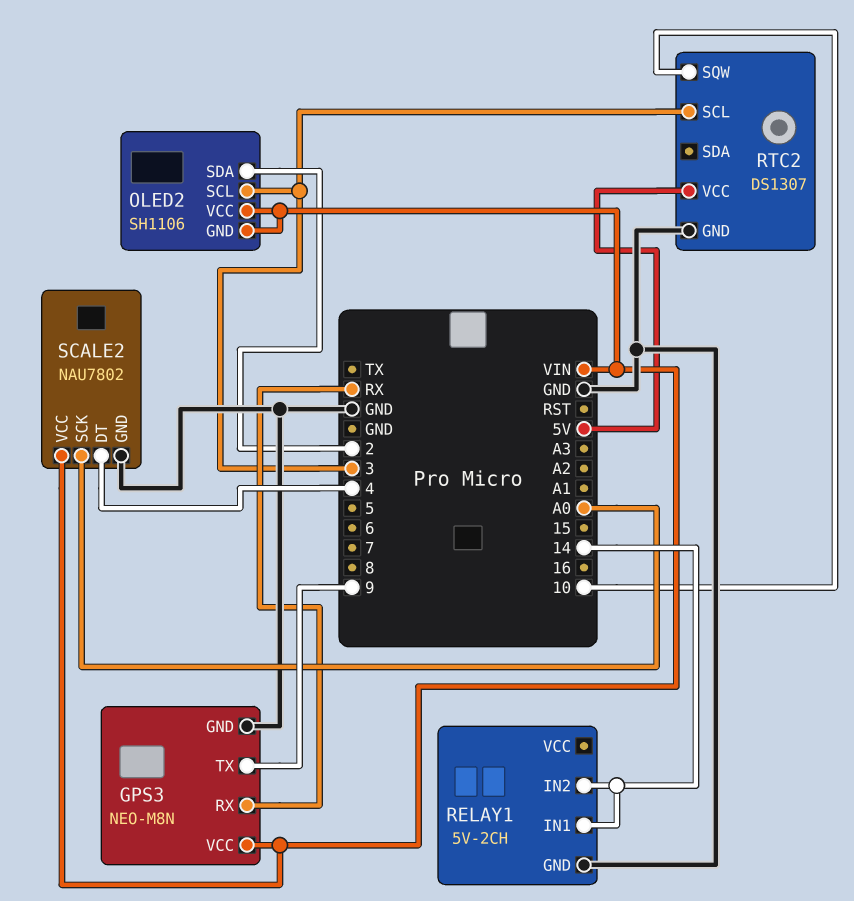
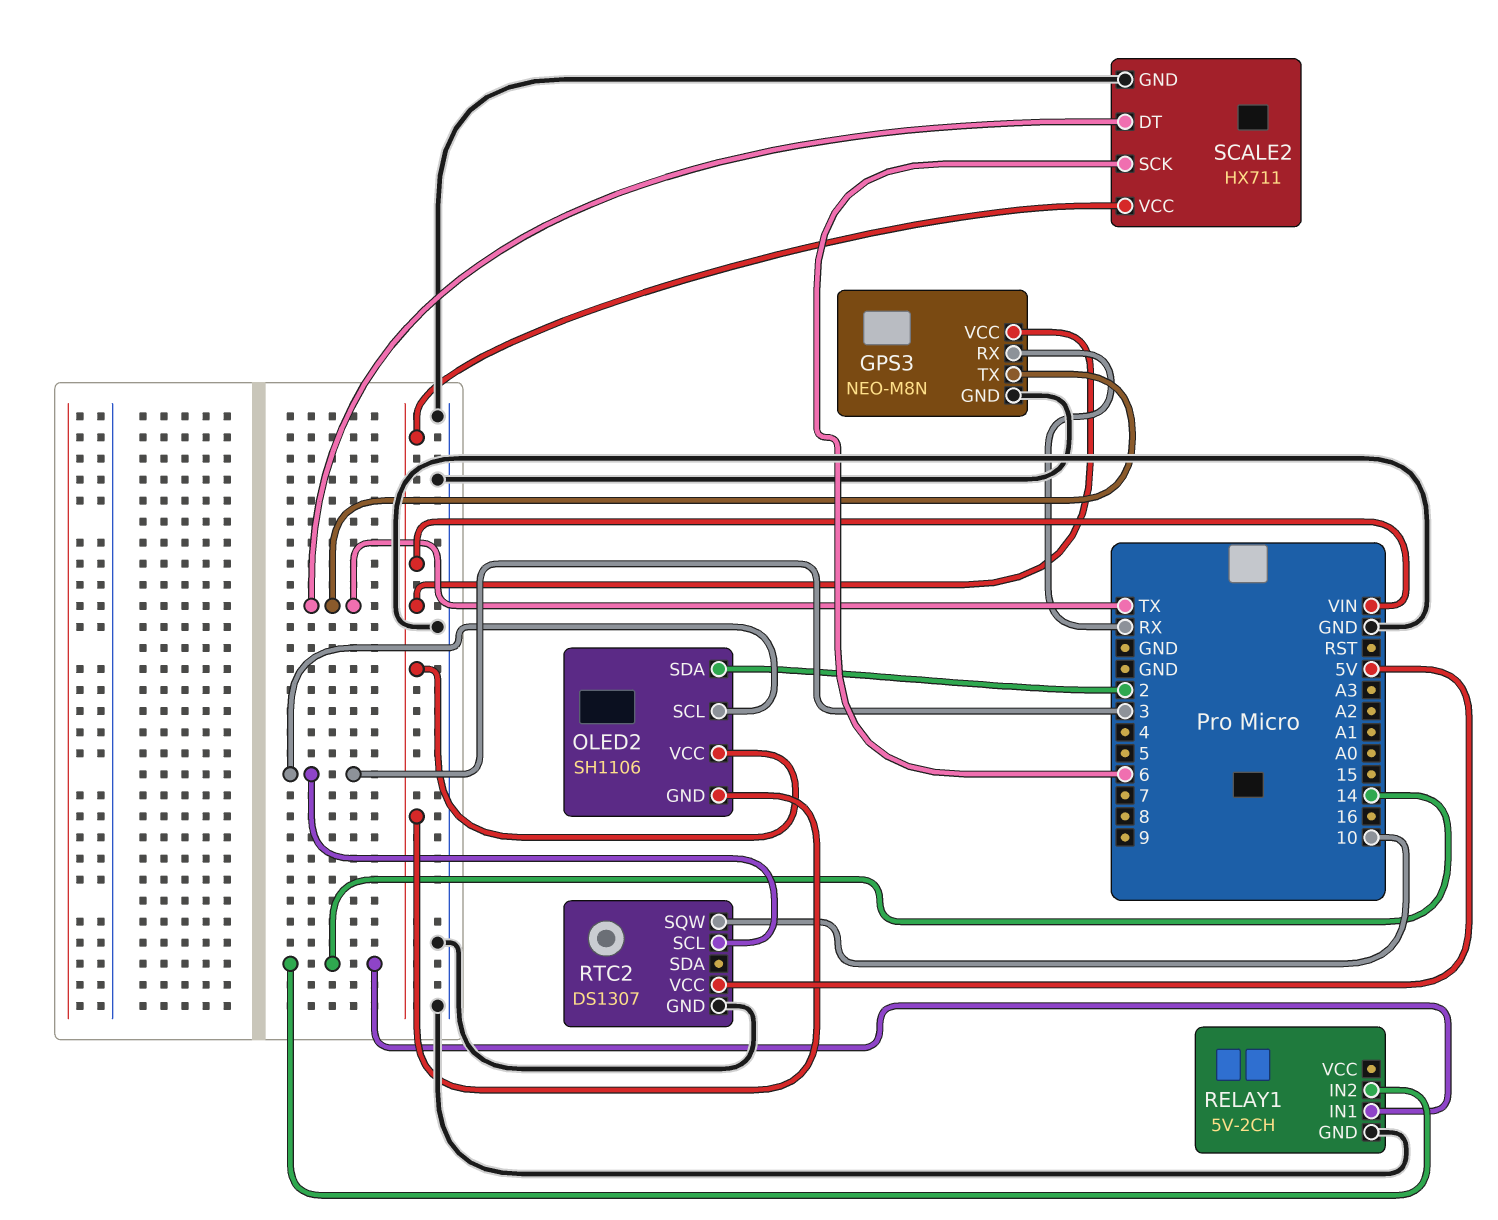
GPS3 pin TX: 9 -> TX
SCALE2: NAU7802 -> HX711
SCALE2 pin DT: 4 -> TX
SCALE2 pin SCK: A0 -> 6

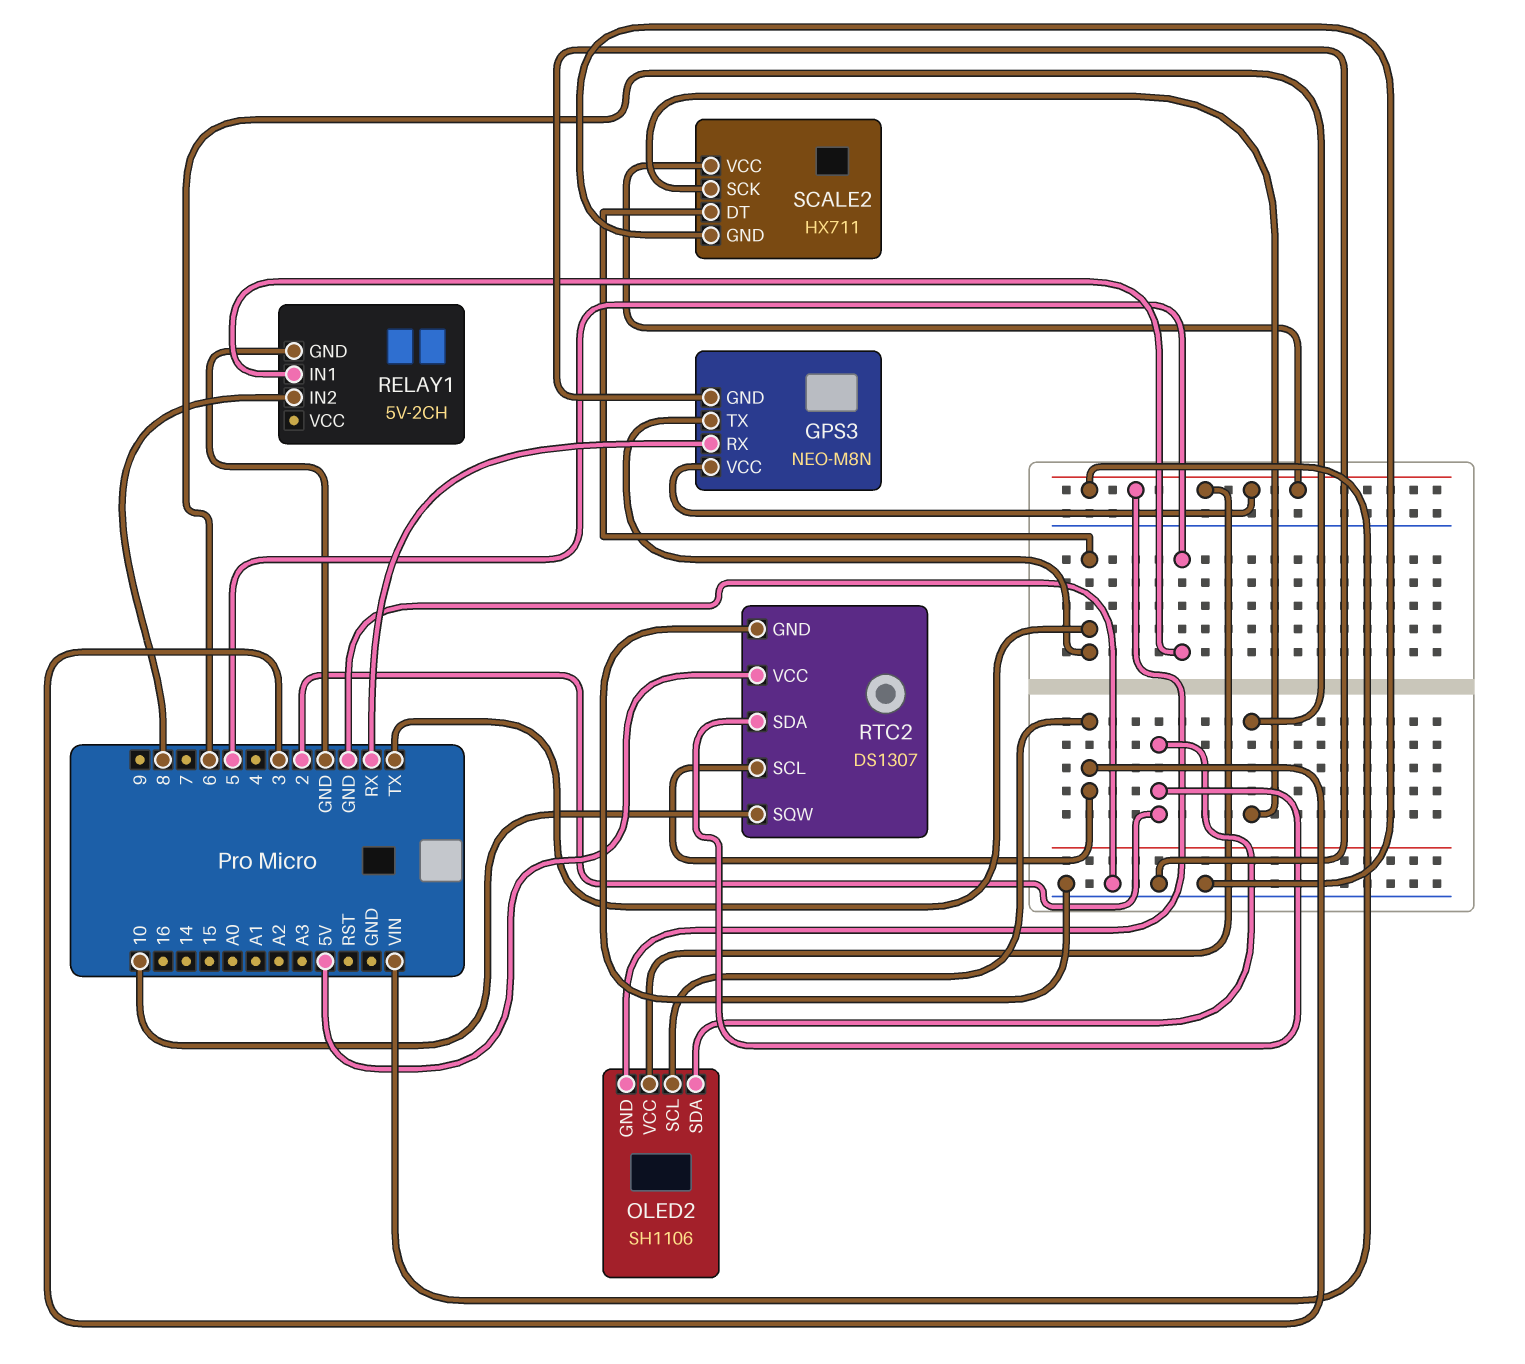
RELAY1 pin IN1: 14 -> 5
RELAY1 pin IN2: 14 -> 8
RTC2 pin SDA: none -> 2

